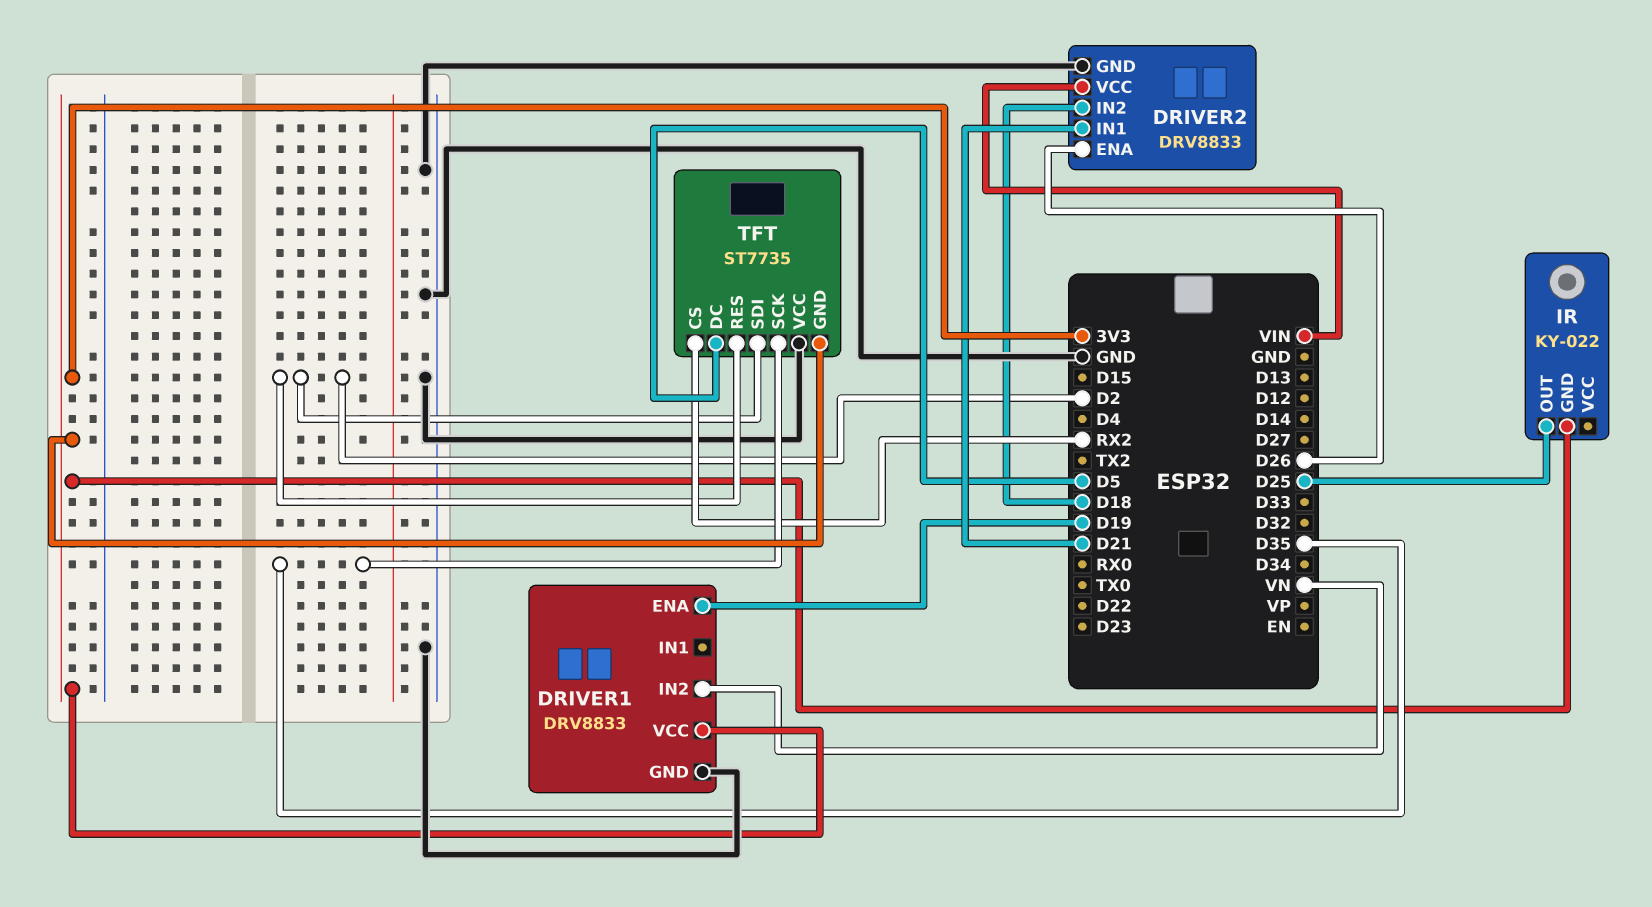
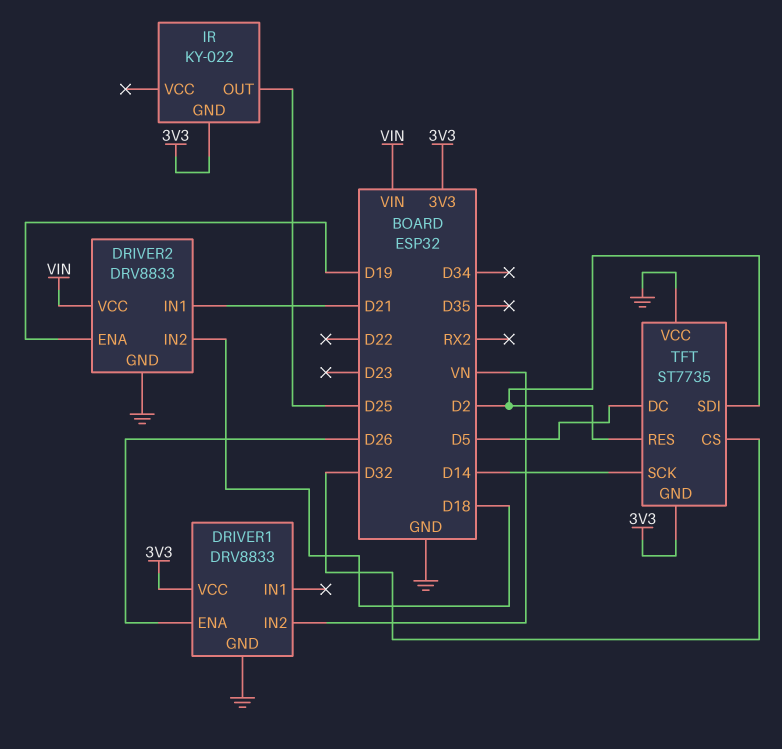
DRIVER1 pin ENA: D19 -> D26
DRIVER2 pin ENA: D26 -> D19
TFT pin CS: RX2 -> D32
TFT pin SCK: D35 -> D14

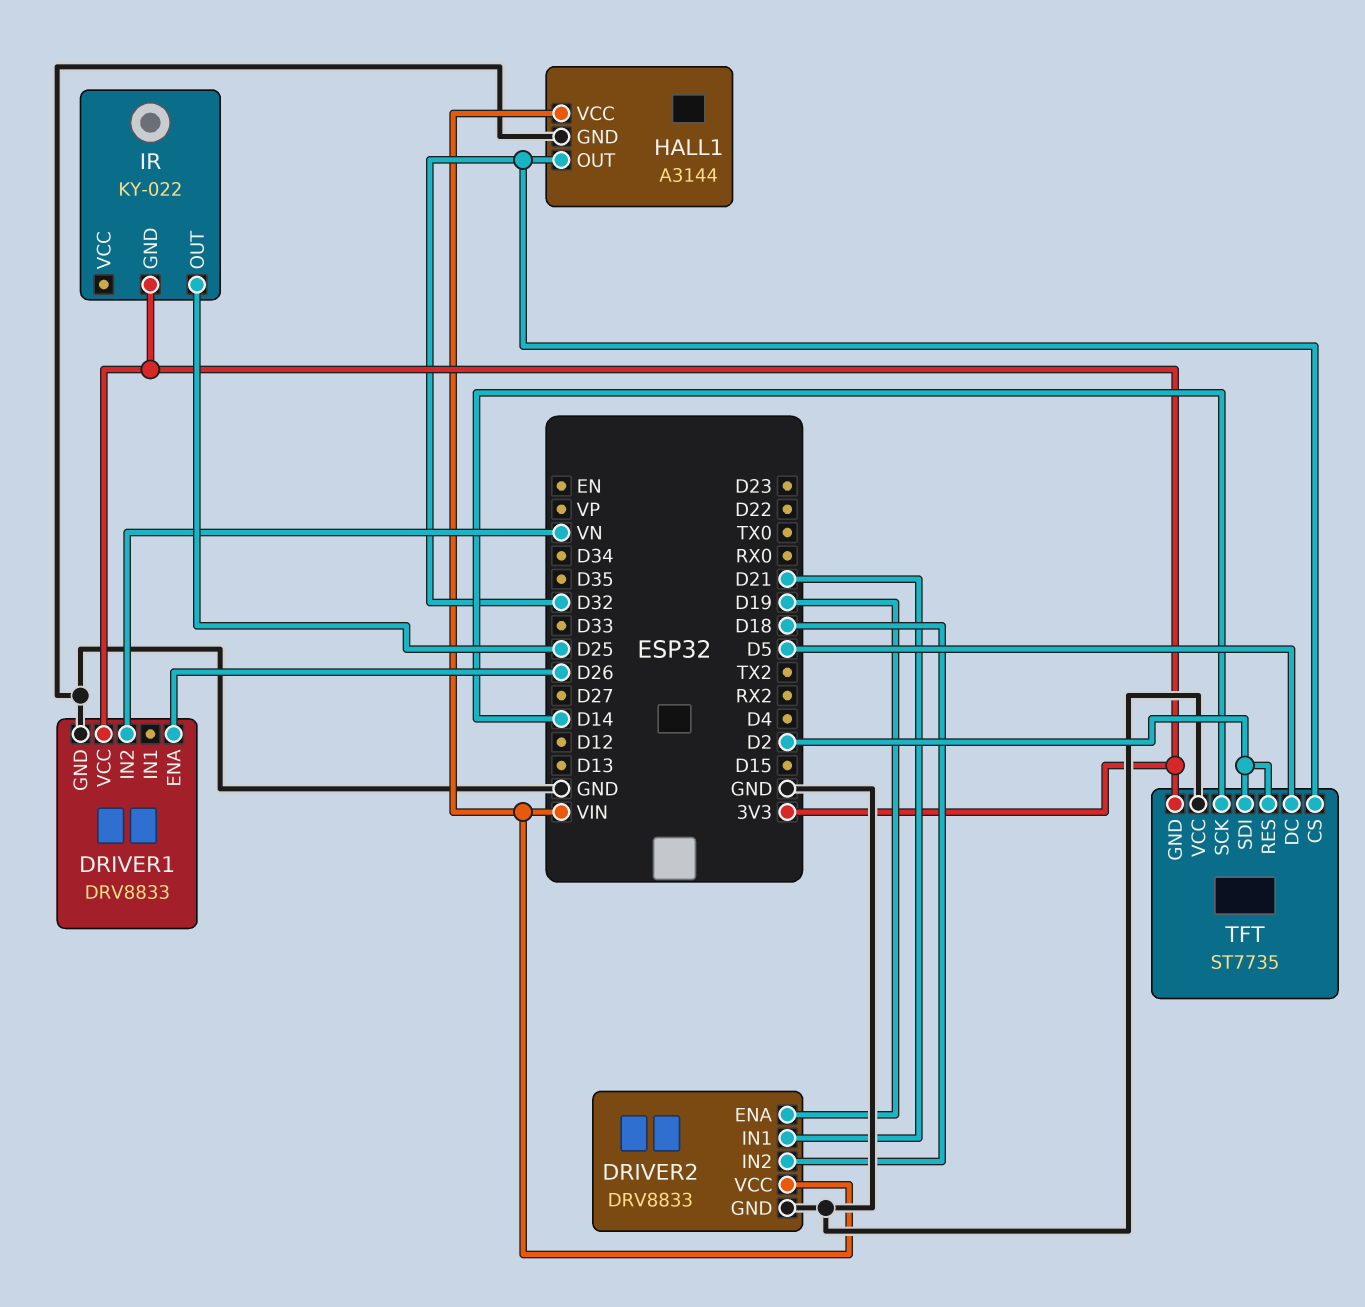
HALL1: none -> A3144
HALL1 pin GND: none -> GND
HALL1 pin OUT: none -> D32
HALL1 pin VCC: none -> VIN

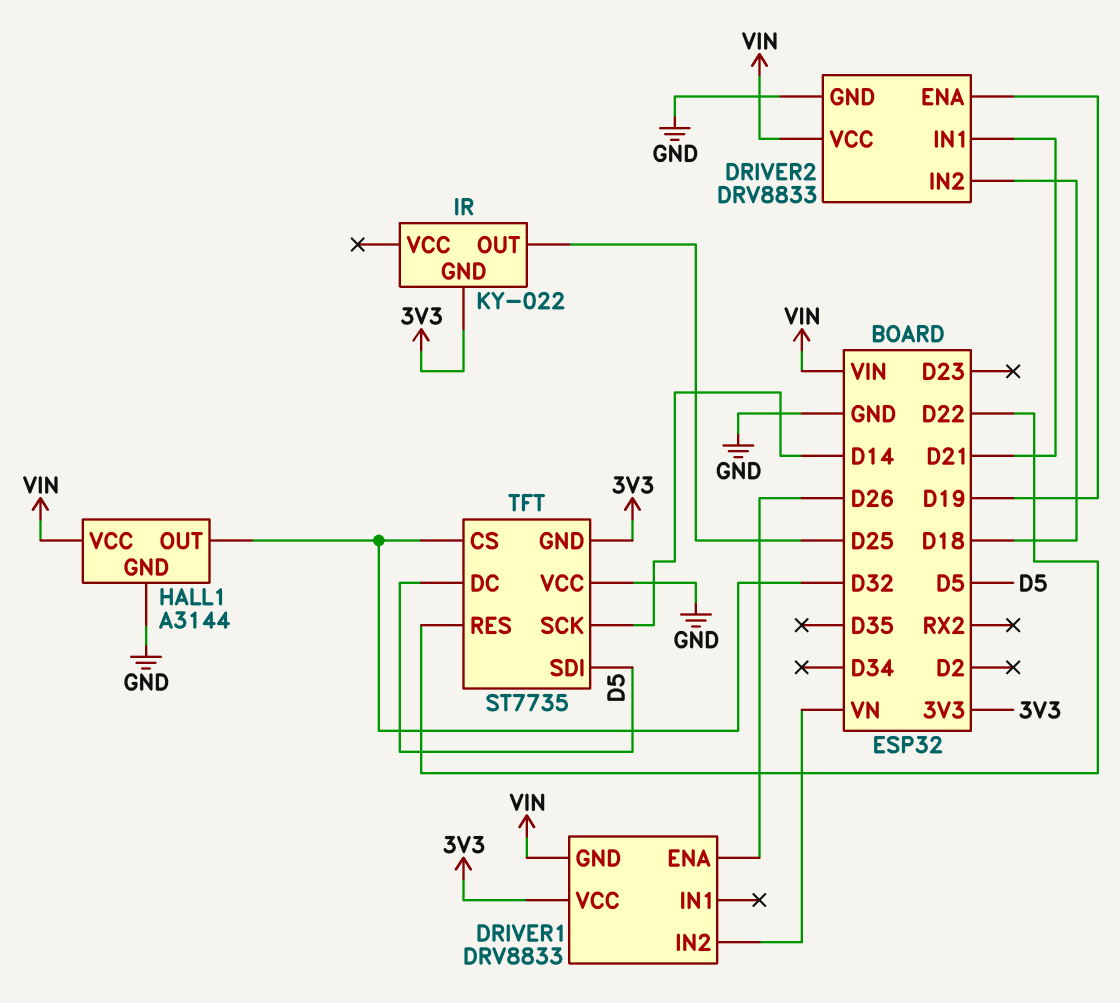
DRIVER1 pin GND: GND -> VIN
TFT pin RES: D2 -> D22
TFT pin SDI: D2 -> D5

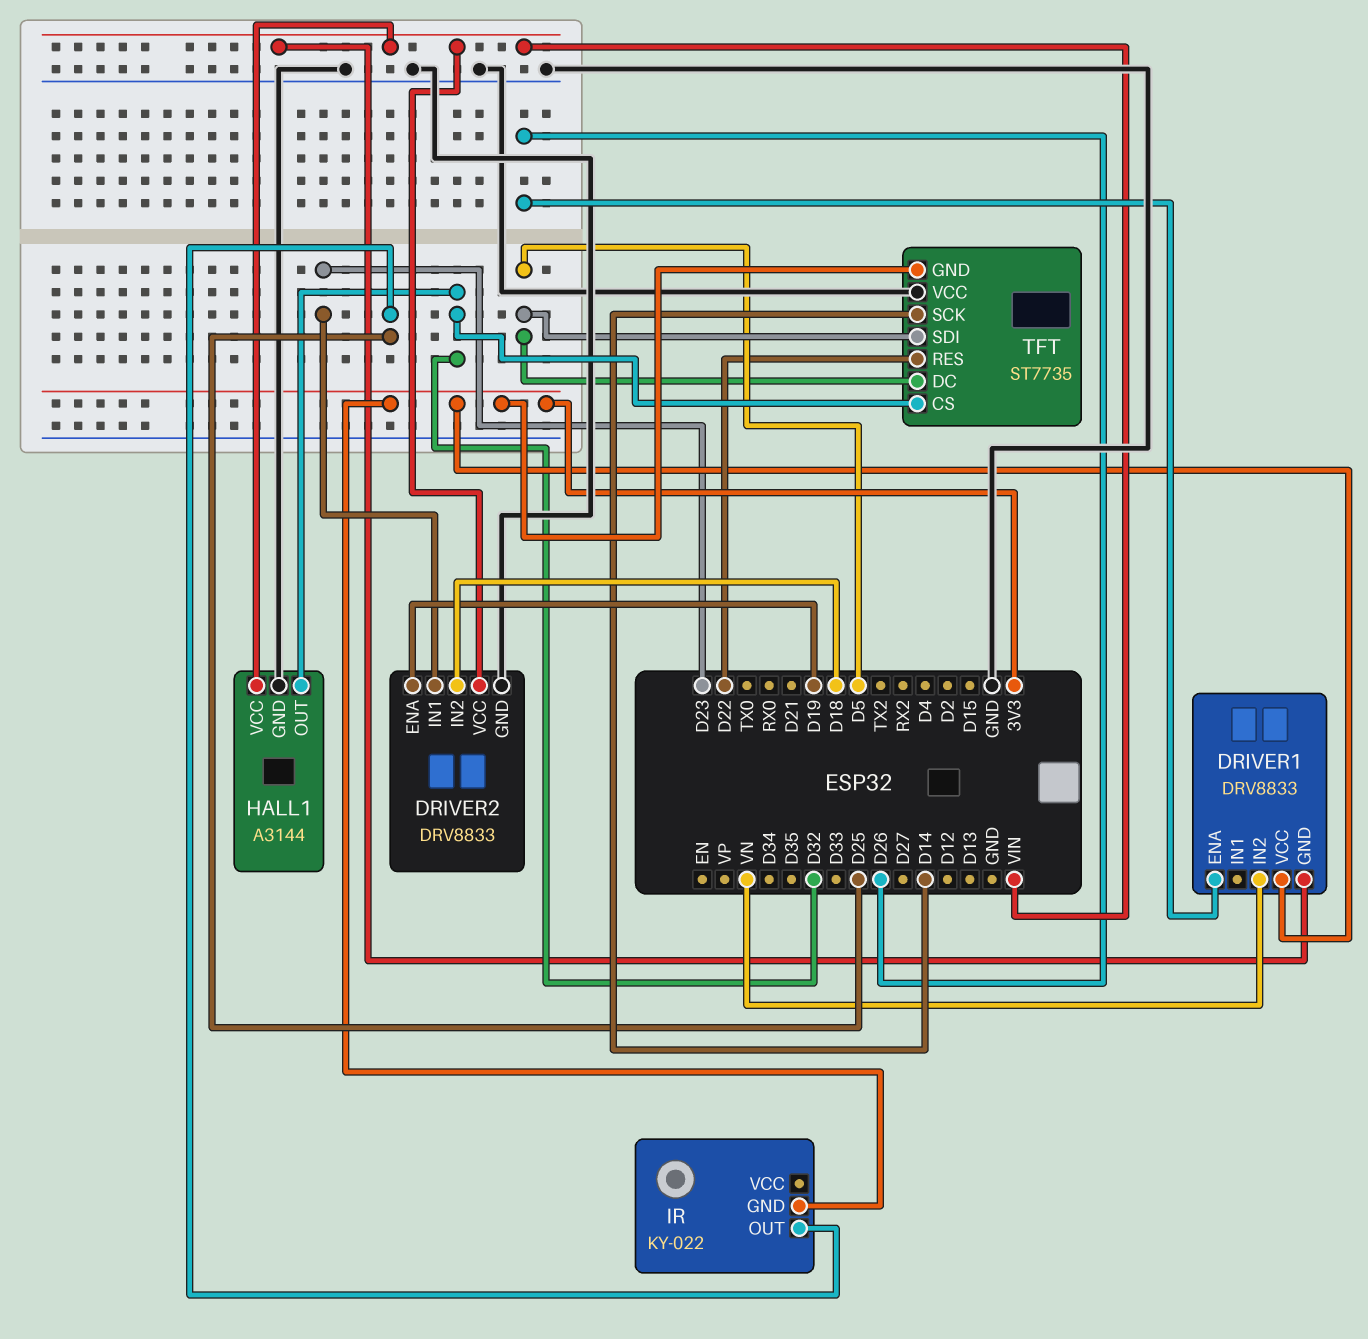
DRIVER2 pin IN1: D21 -> D23

